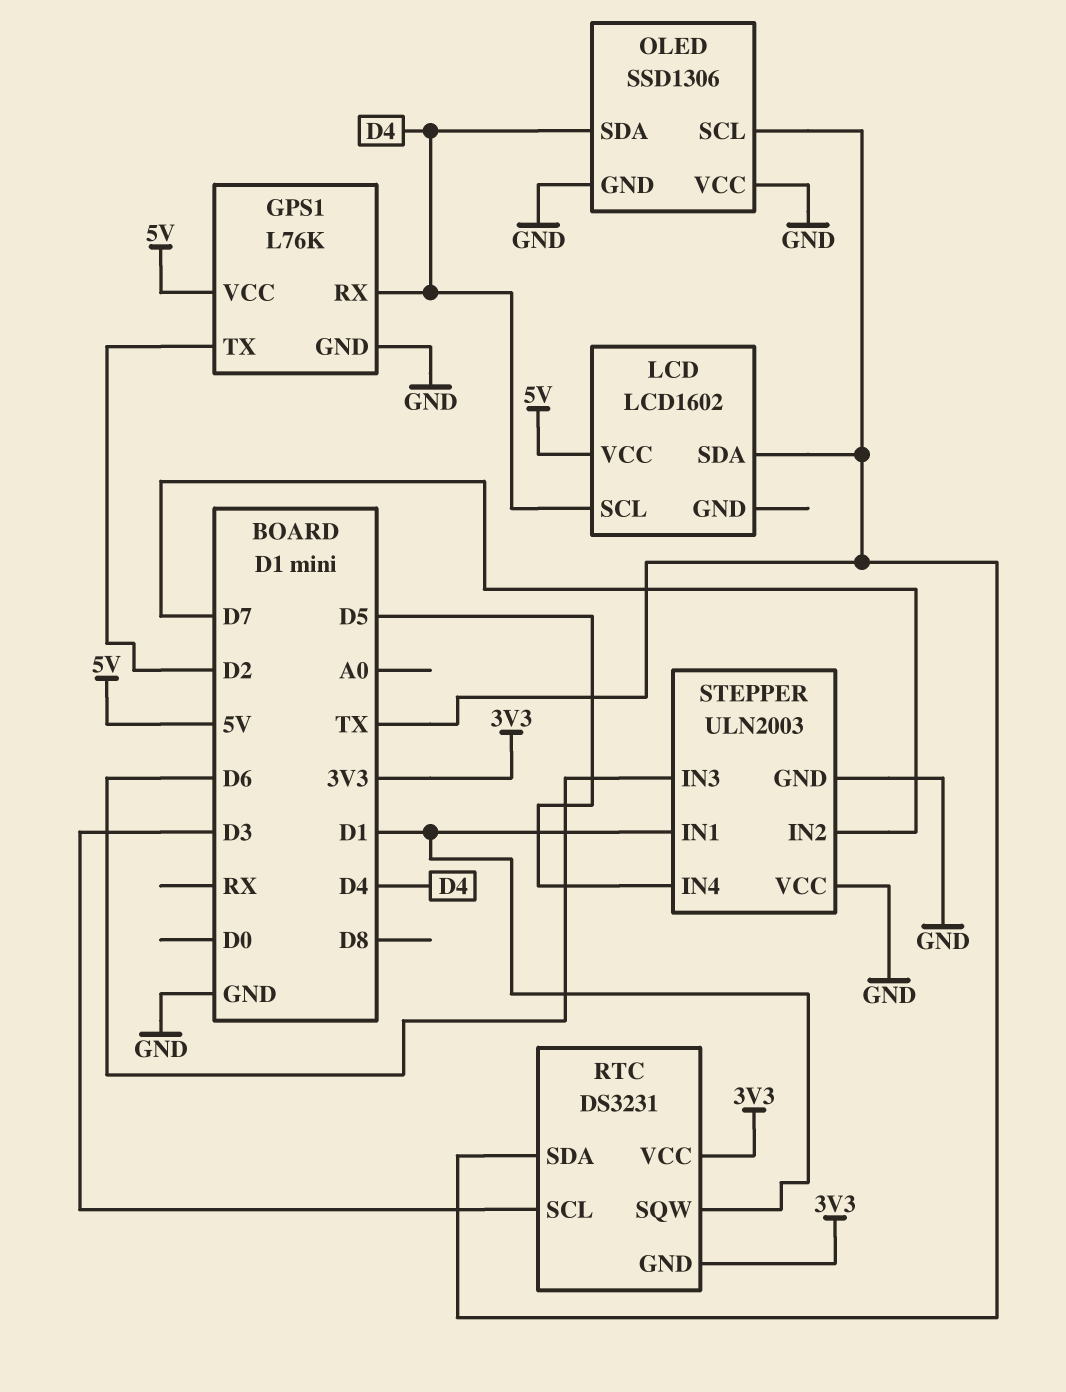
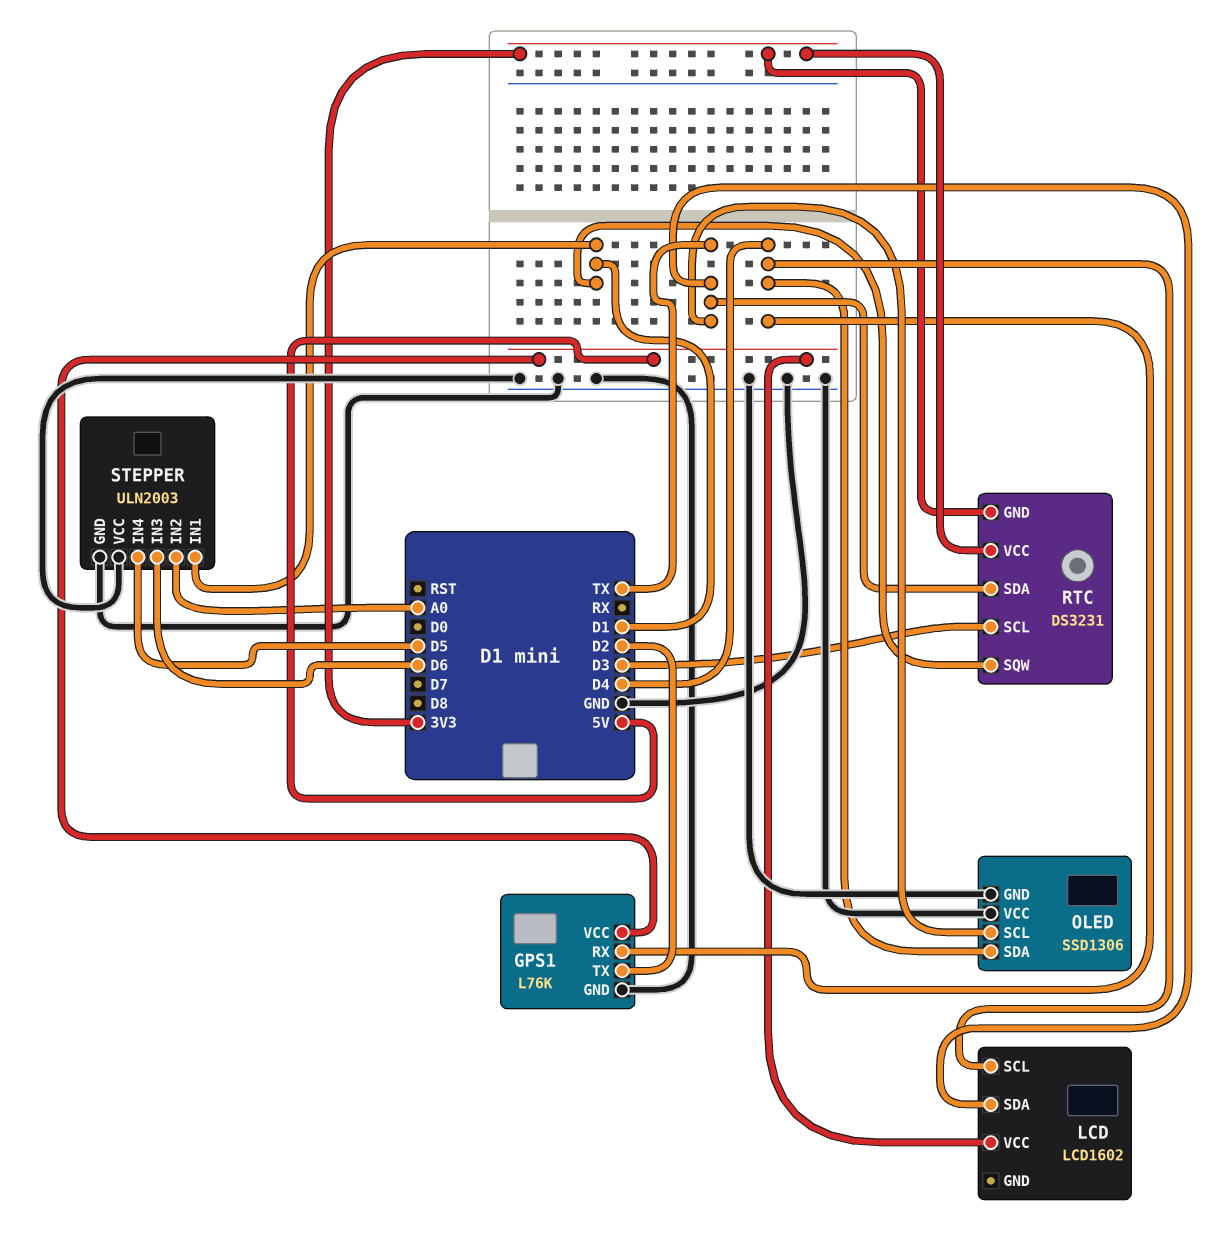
STEPPER pin IN2: D7 -> A0

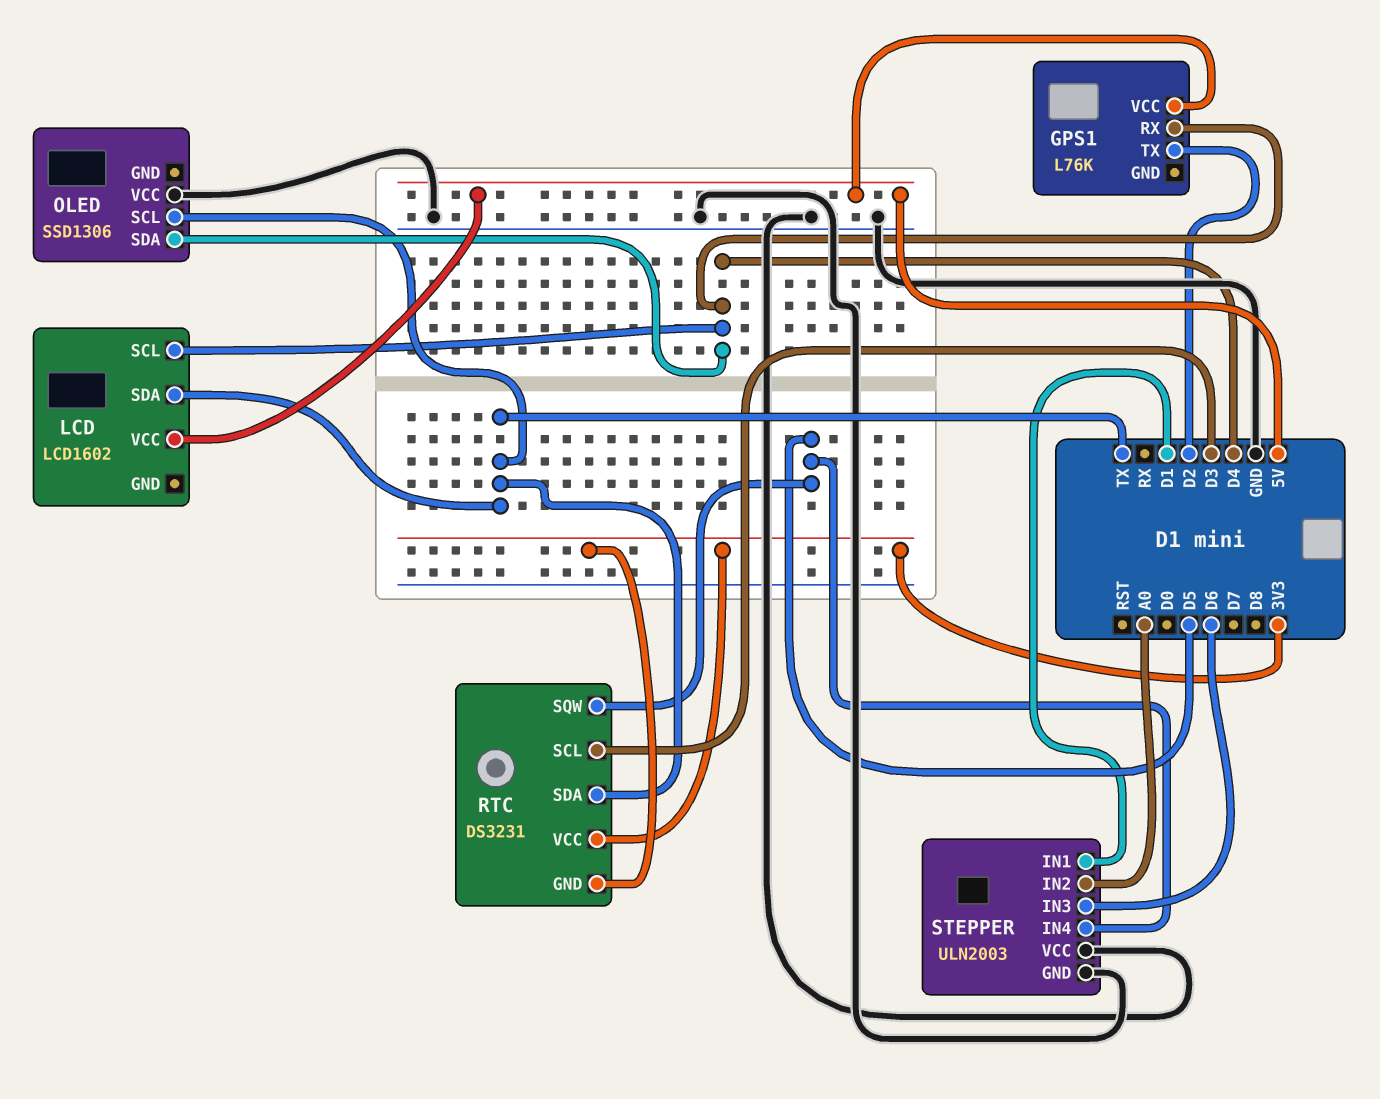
GPS1 pin GND: GND -> none
OLED pin GND: GND -> none
RTC pin SQW: D1 -> D5

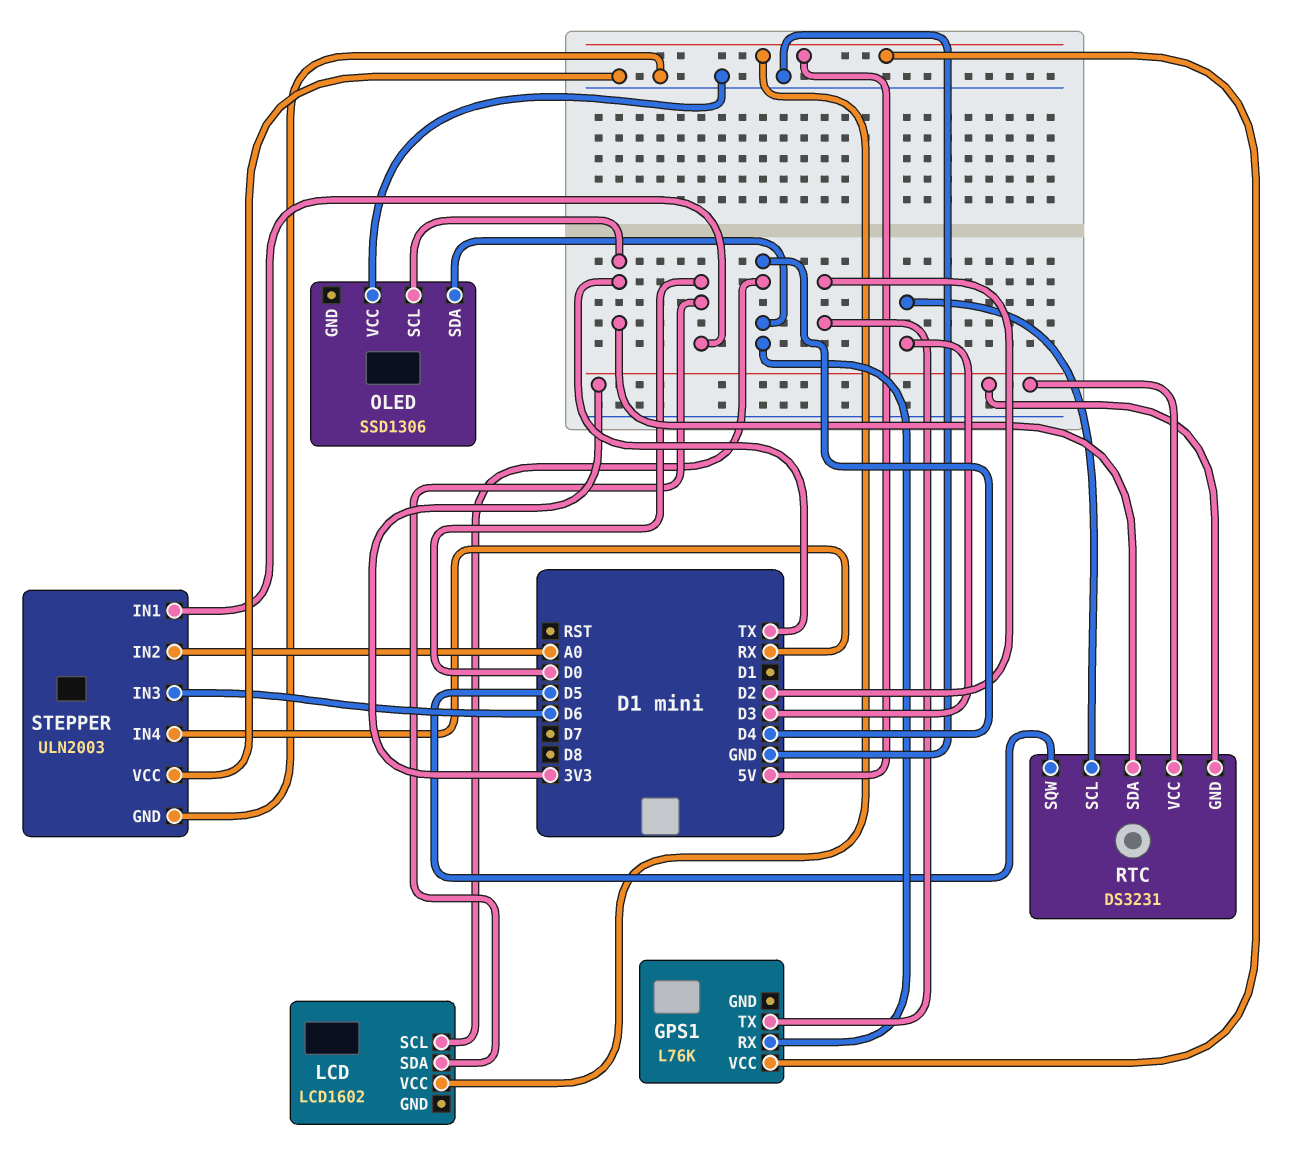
LCD pin SDA: TX -> D0
STEPPER pin IN1: D1 -> D0
STEPPER pin IN4: D5 -> RX

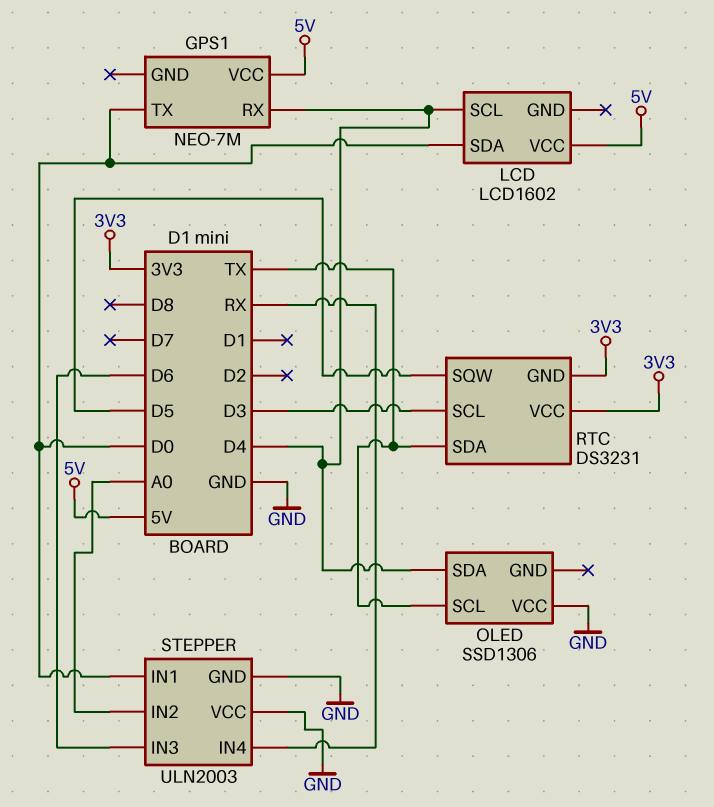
GPS1: L76K -> NEO-7M
GPS1 pin TX: D2 -> D0

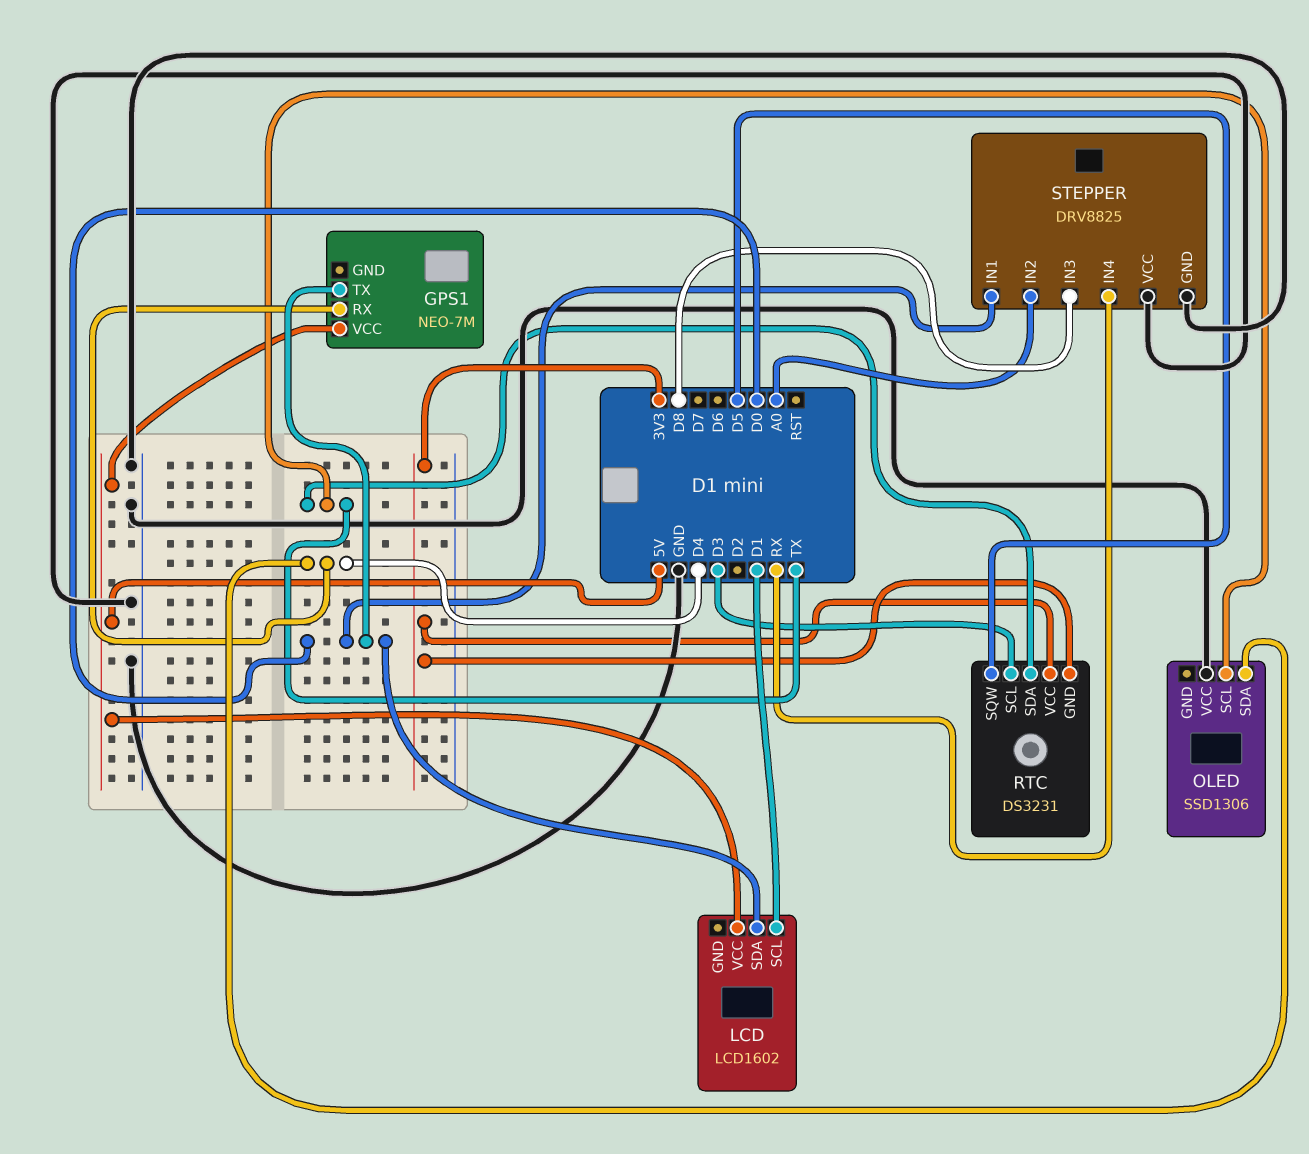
LCD pin SCL: D4 -> D1
STEPPER: ULN2003 -> DRV8825
STEPPER pin IN3: D6 -> D8

